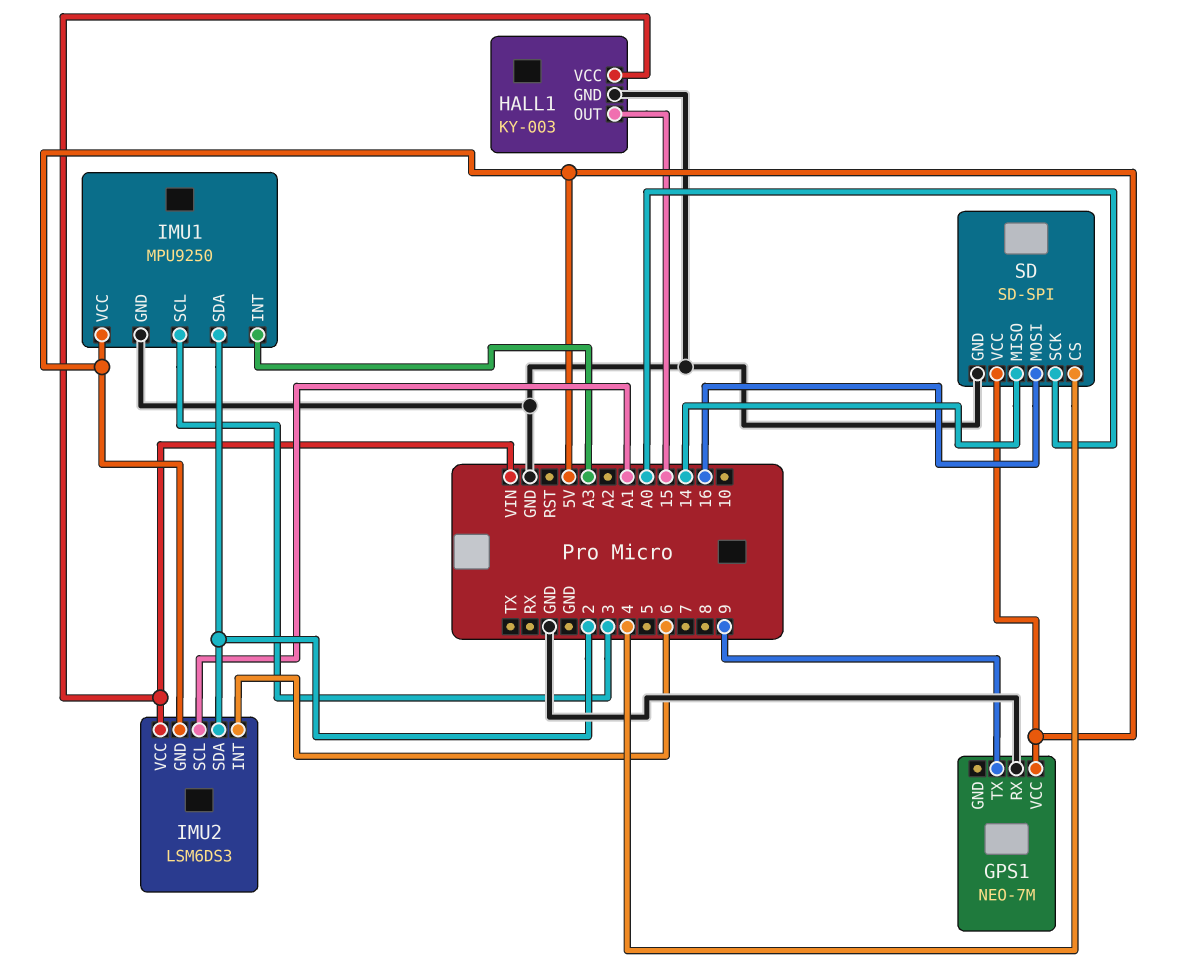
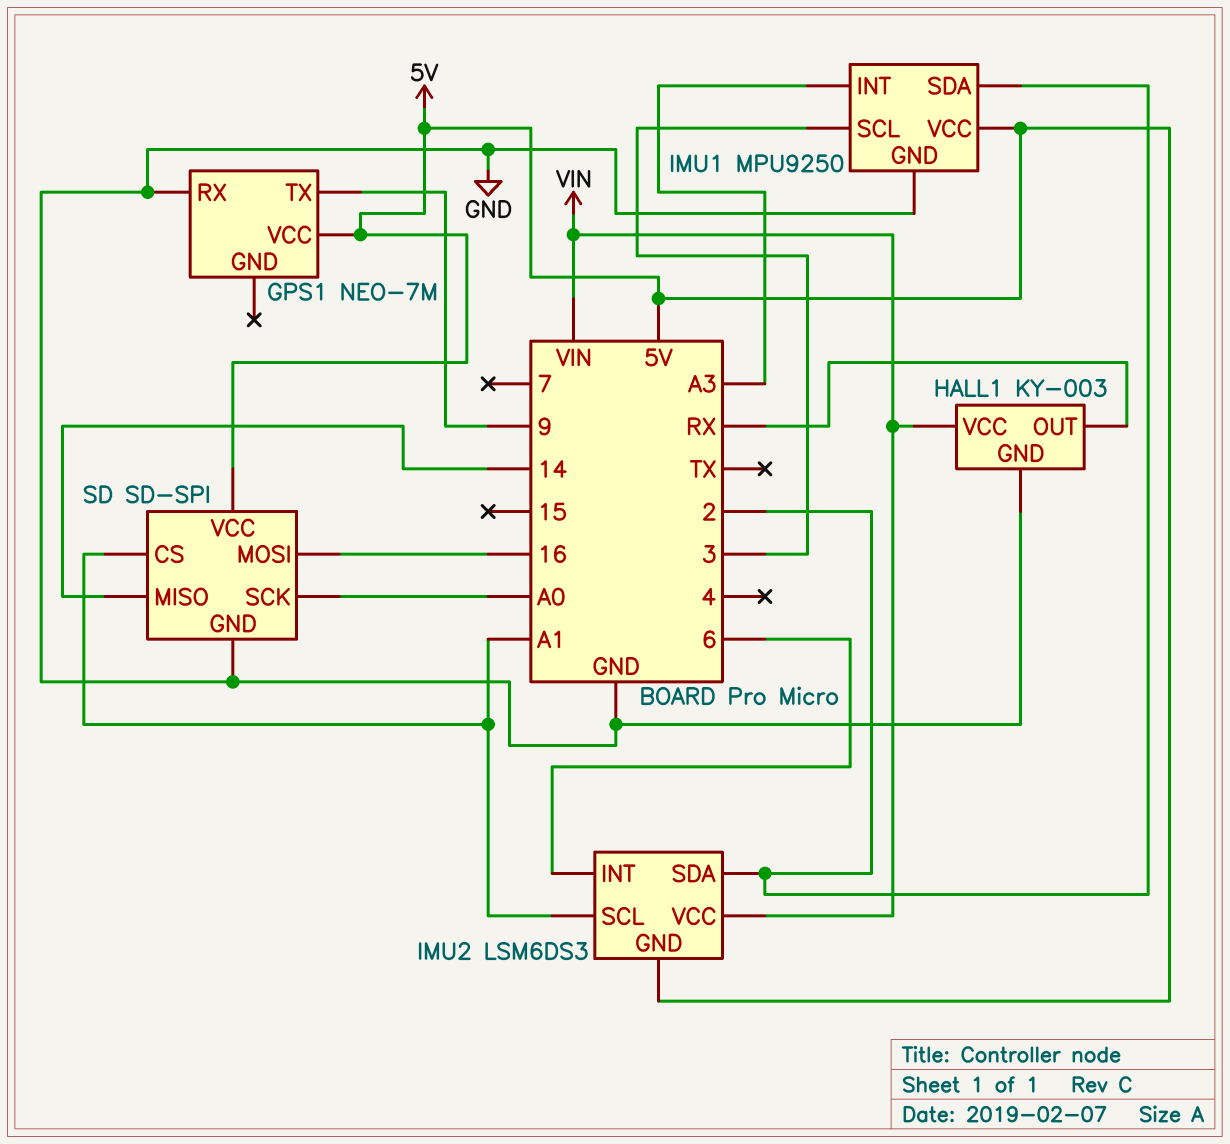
HALL1 pin OUT: 15 -> RX
SD pin CS: 4 -> A1

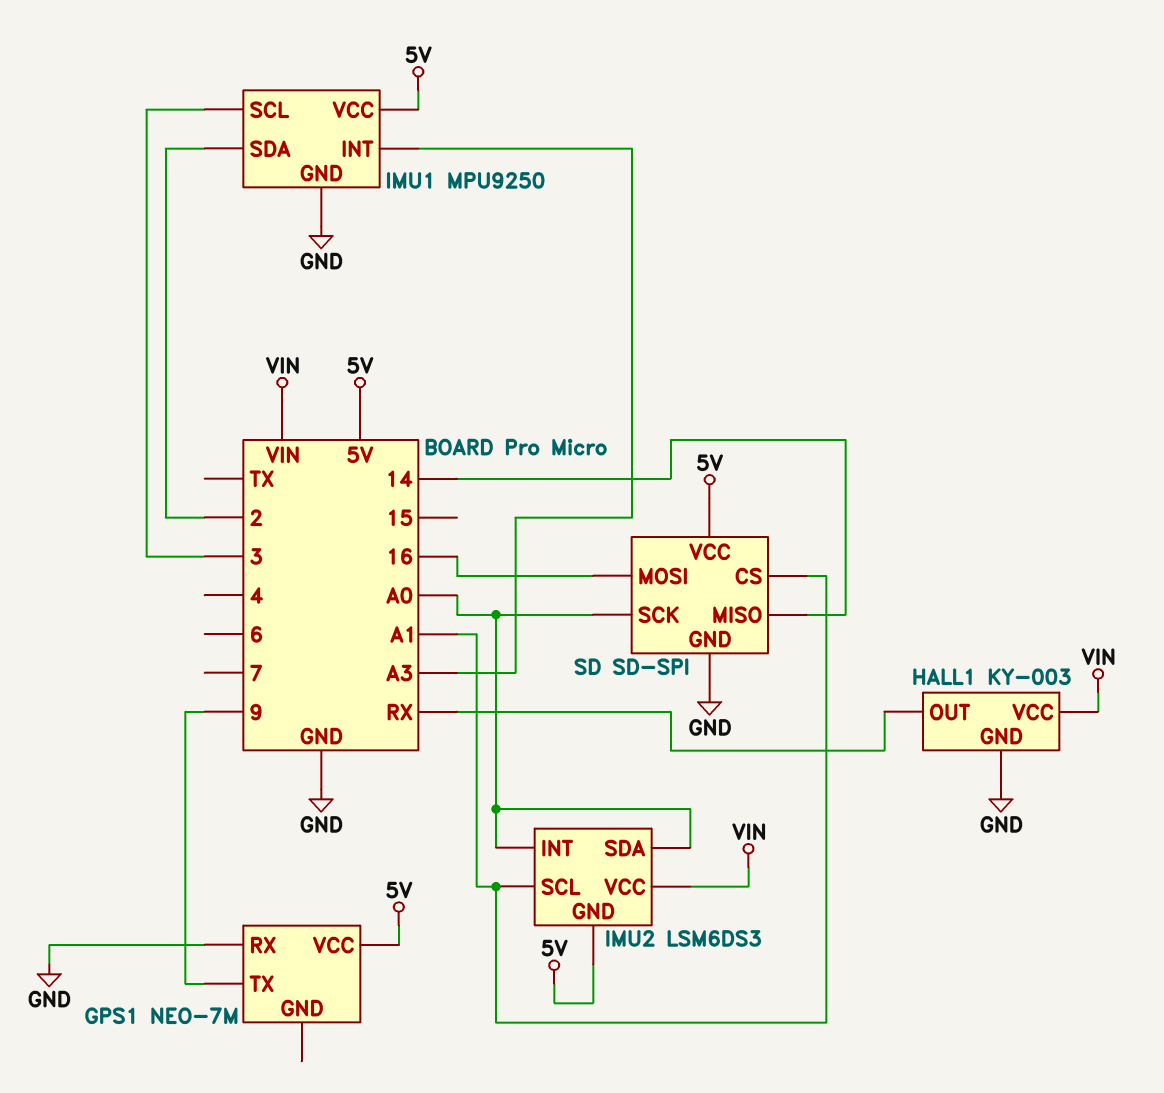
IMU2 pin INT: 6 -> A0
IMU2 pin SDA: 2 -> A0

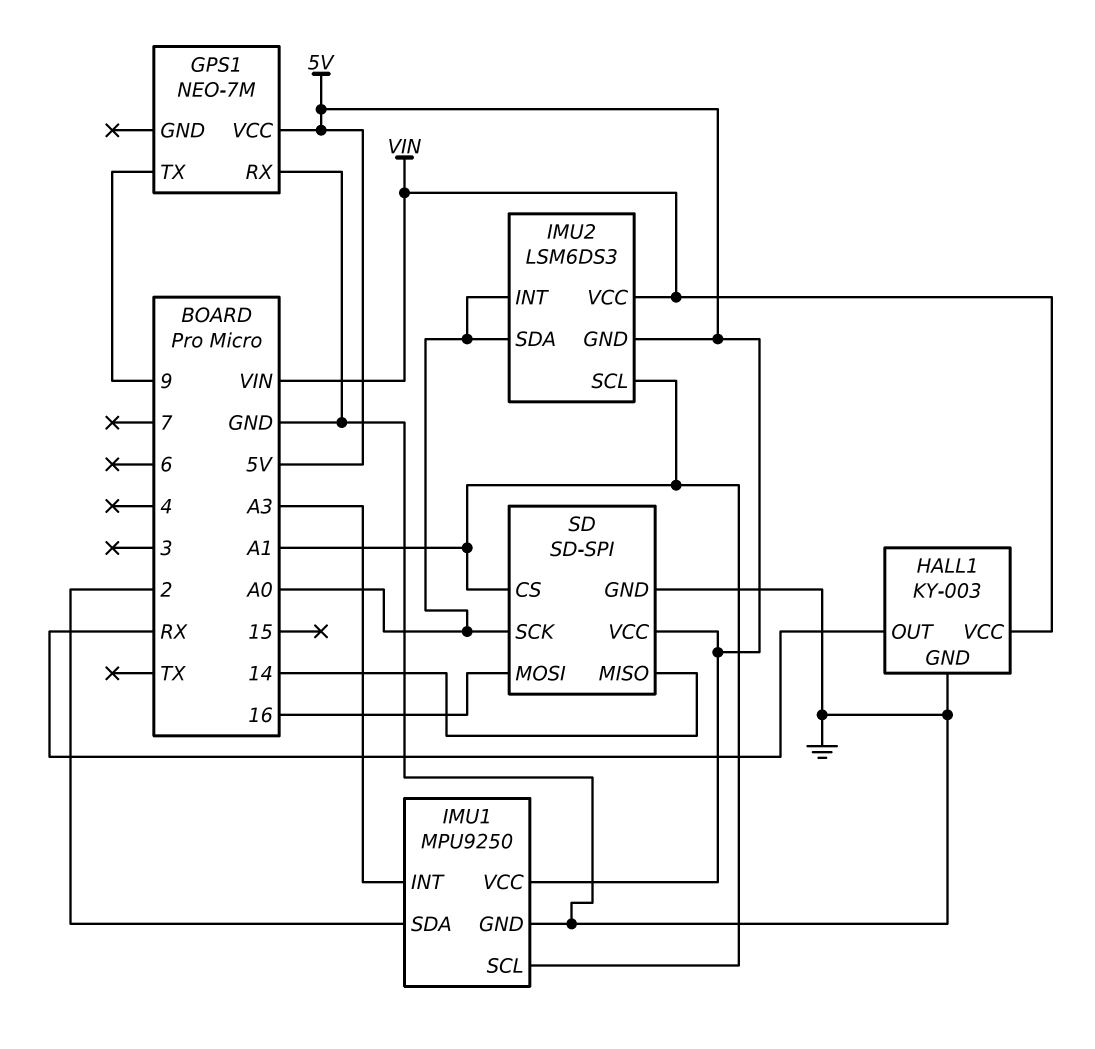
IMU1 pin SCL: 3 -> A1

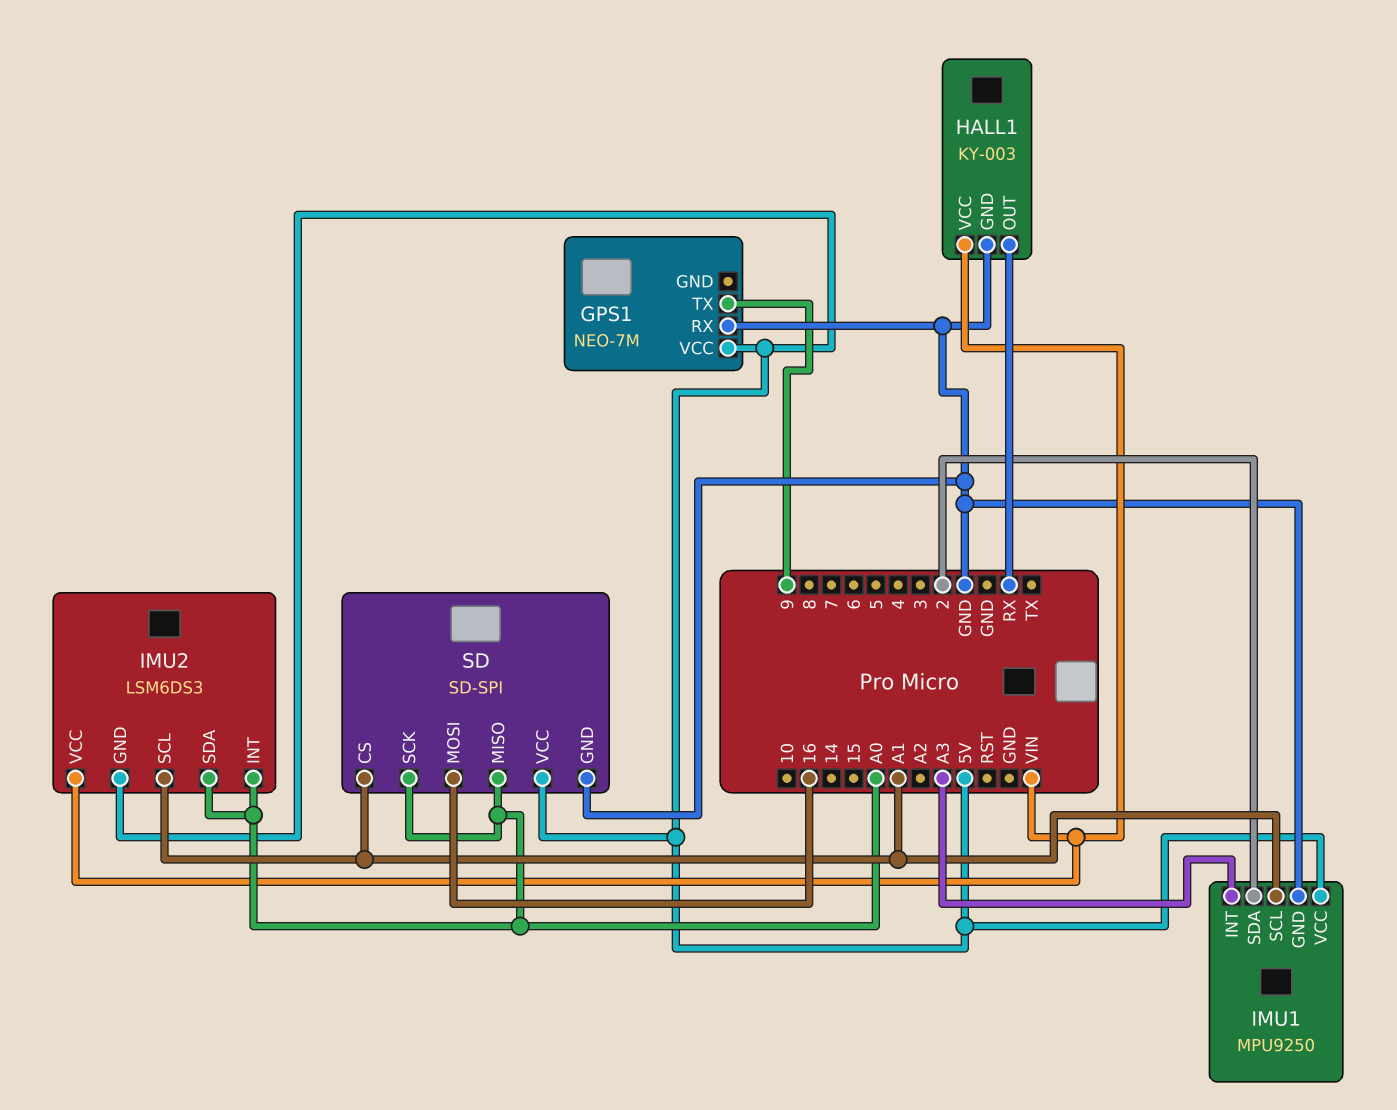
SD pin MISO: 14 -> A0

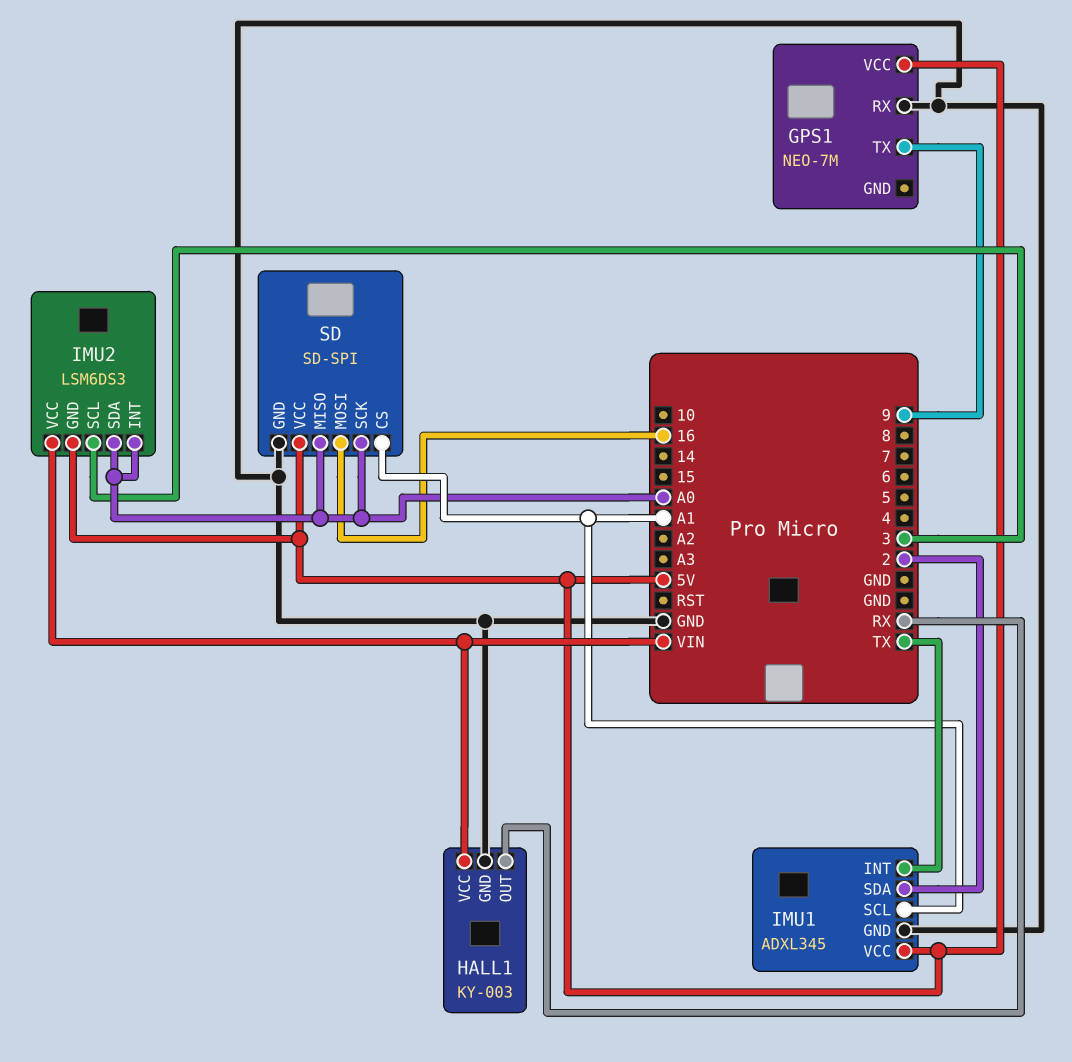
IMU1: MPU9250 -> ADXL345
IMU1 pin INT: A3 -> TX
IMU2 pin SCL: A1 -> 3

